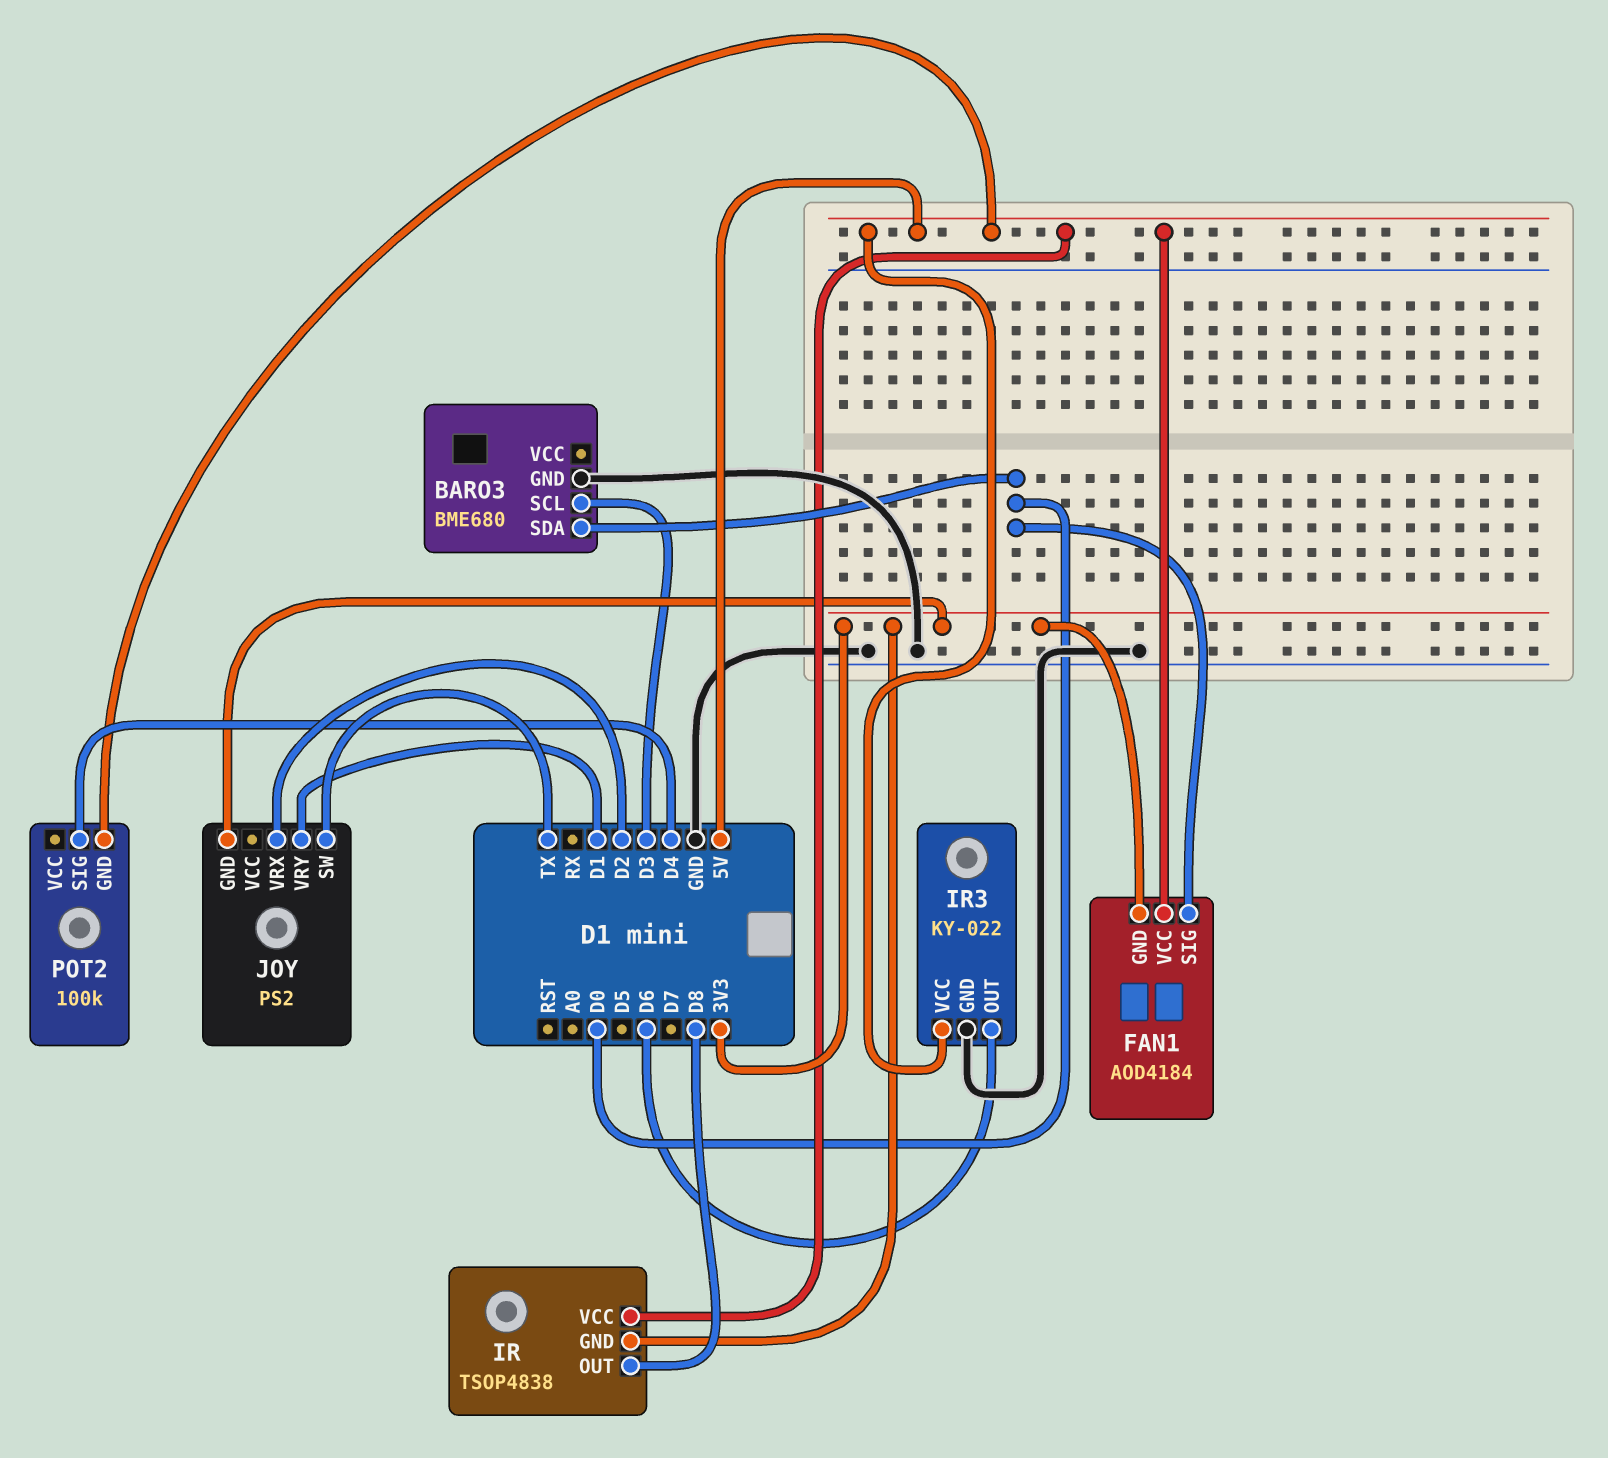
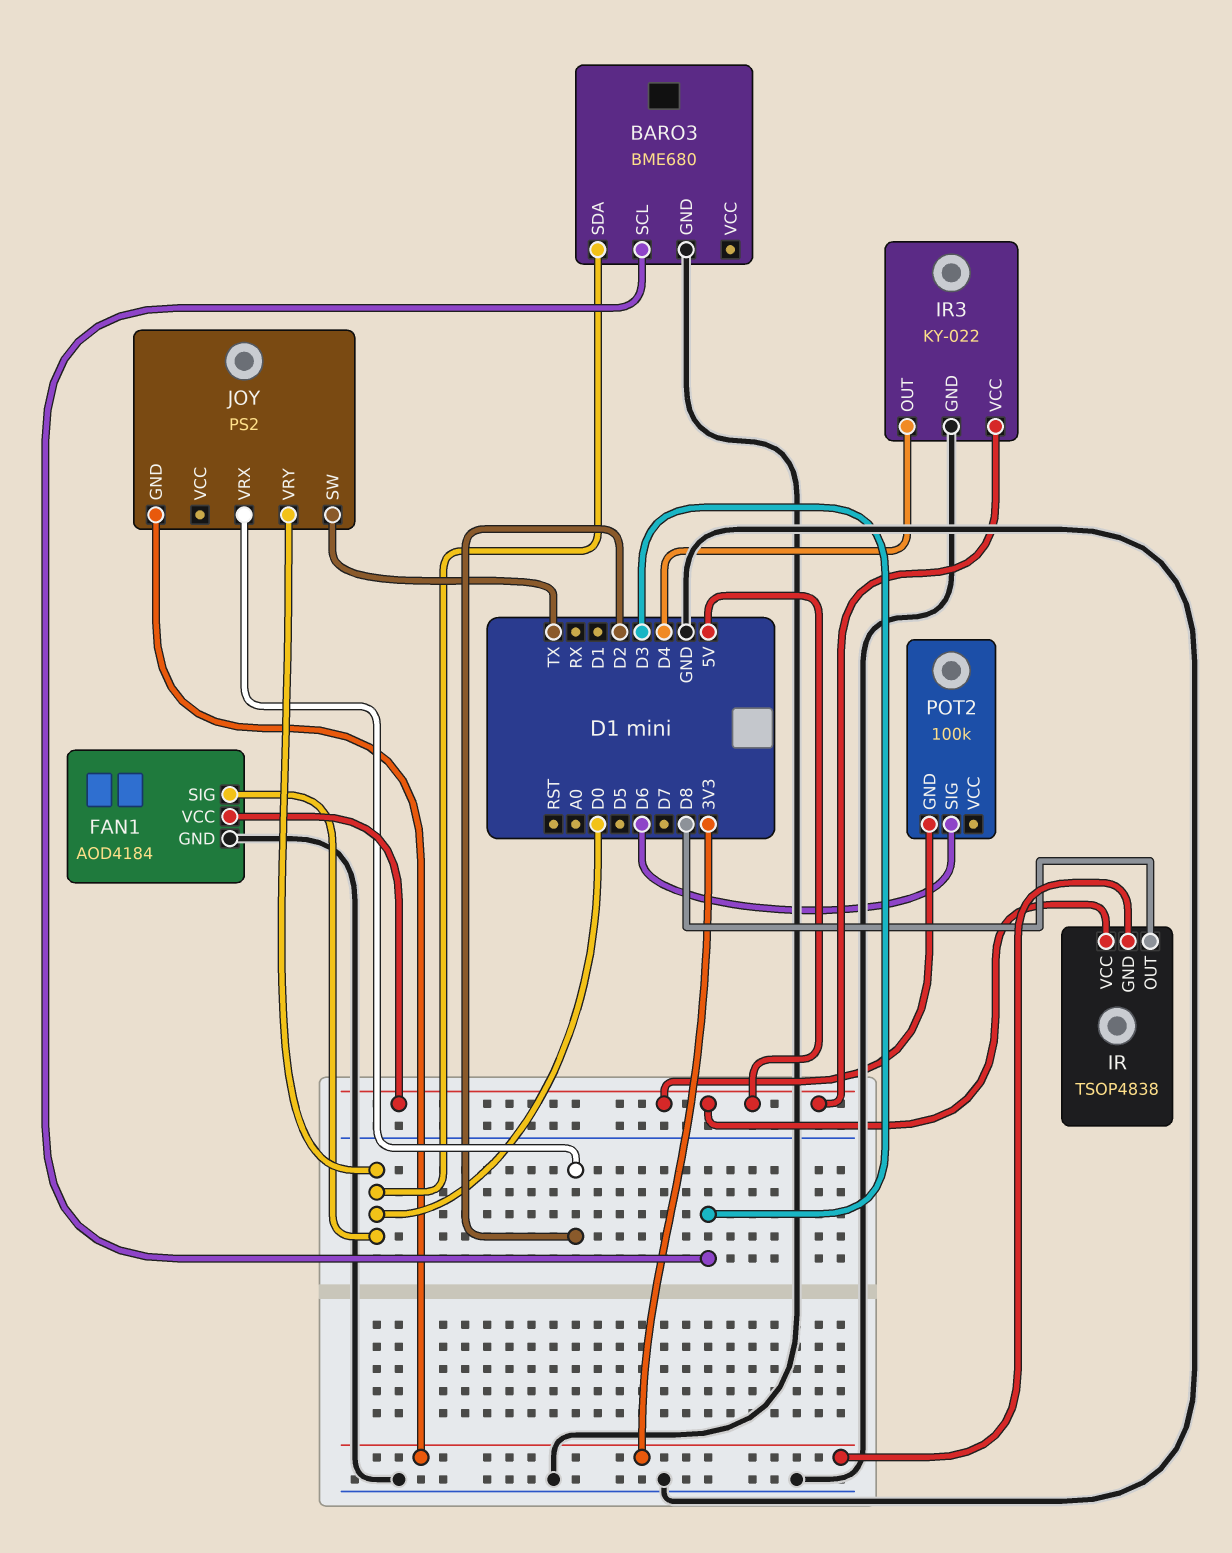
FAN1 pin GND: 3V3 -> GND
IR3 pin OUT: D6 -> D4
JOY pin VRY: D1 -> D0
POT2 pin SIG: D4 -> D6

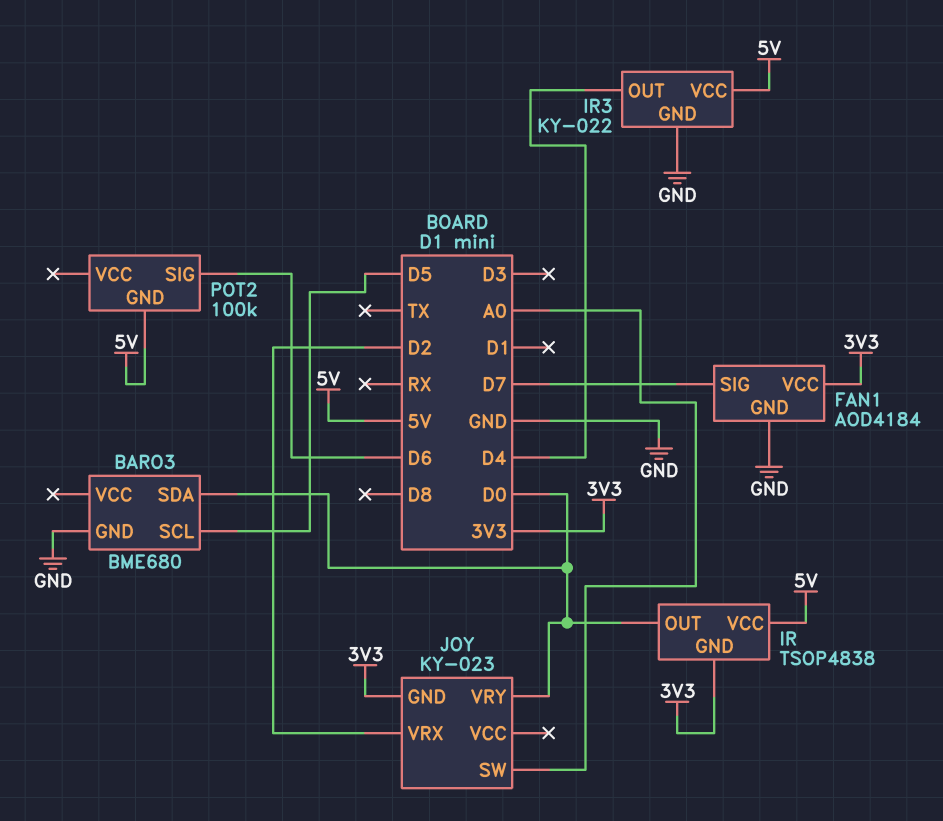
BARO3 pin SCL: D3 -> D5
FAN1 pin SIG: D0 -> D7
FAN1 pin VCC: 5V -> 3V3
IR pin OUT: D8 -> D0
JOY: PS2 -> KY-023
JOY pin SW: TX -> A0

